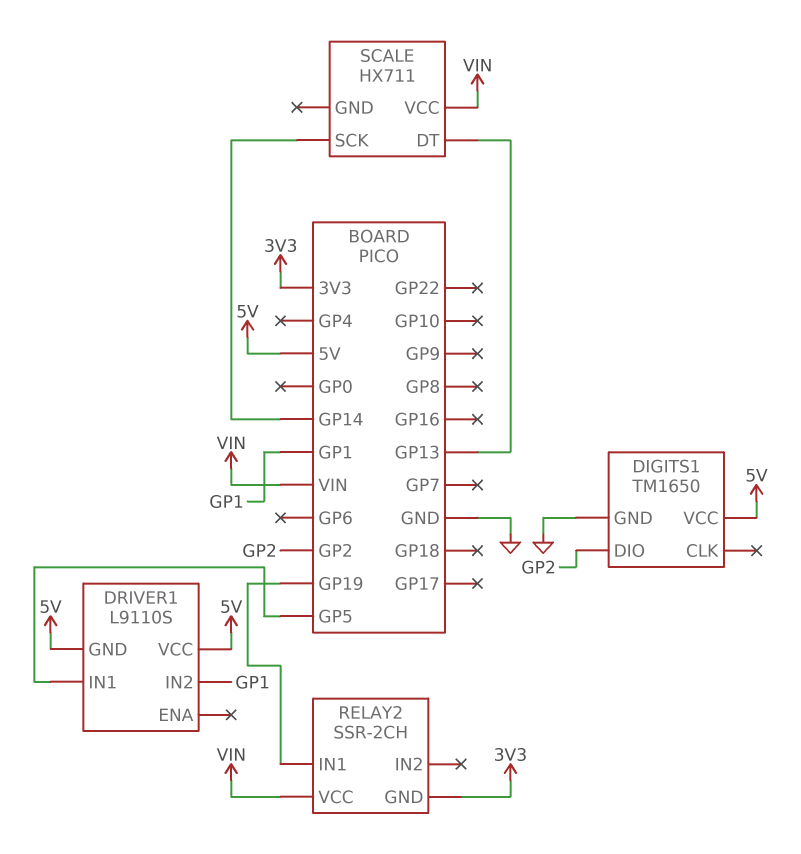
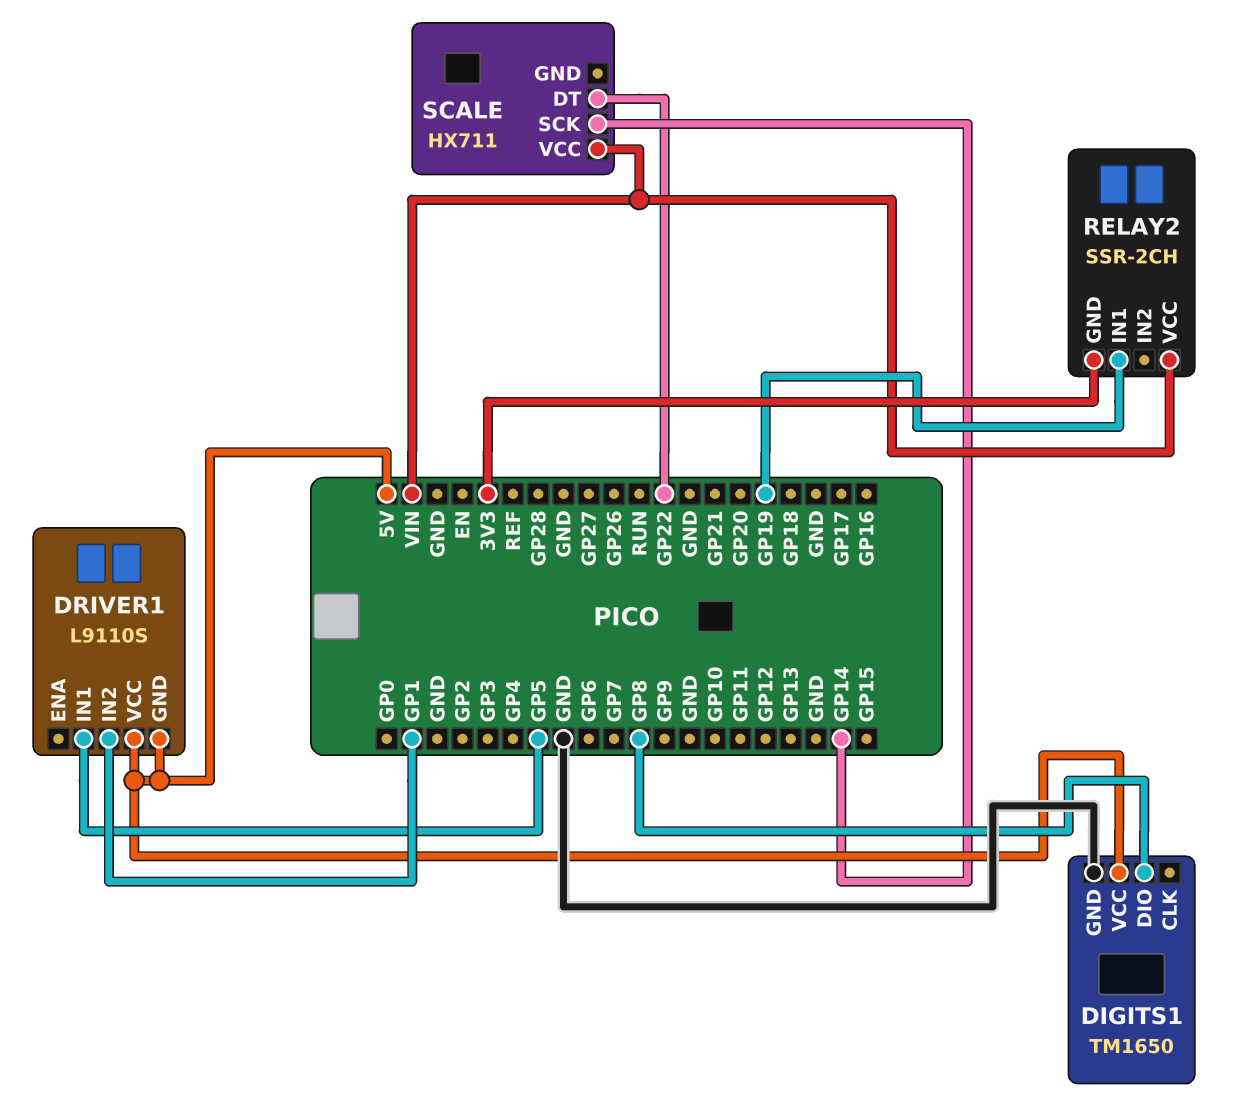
DIGITS1 pin DIO: GP2 -> GP8
SCALE pin DT: GP13 -> GP22

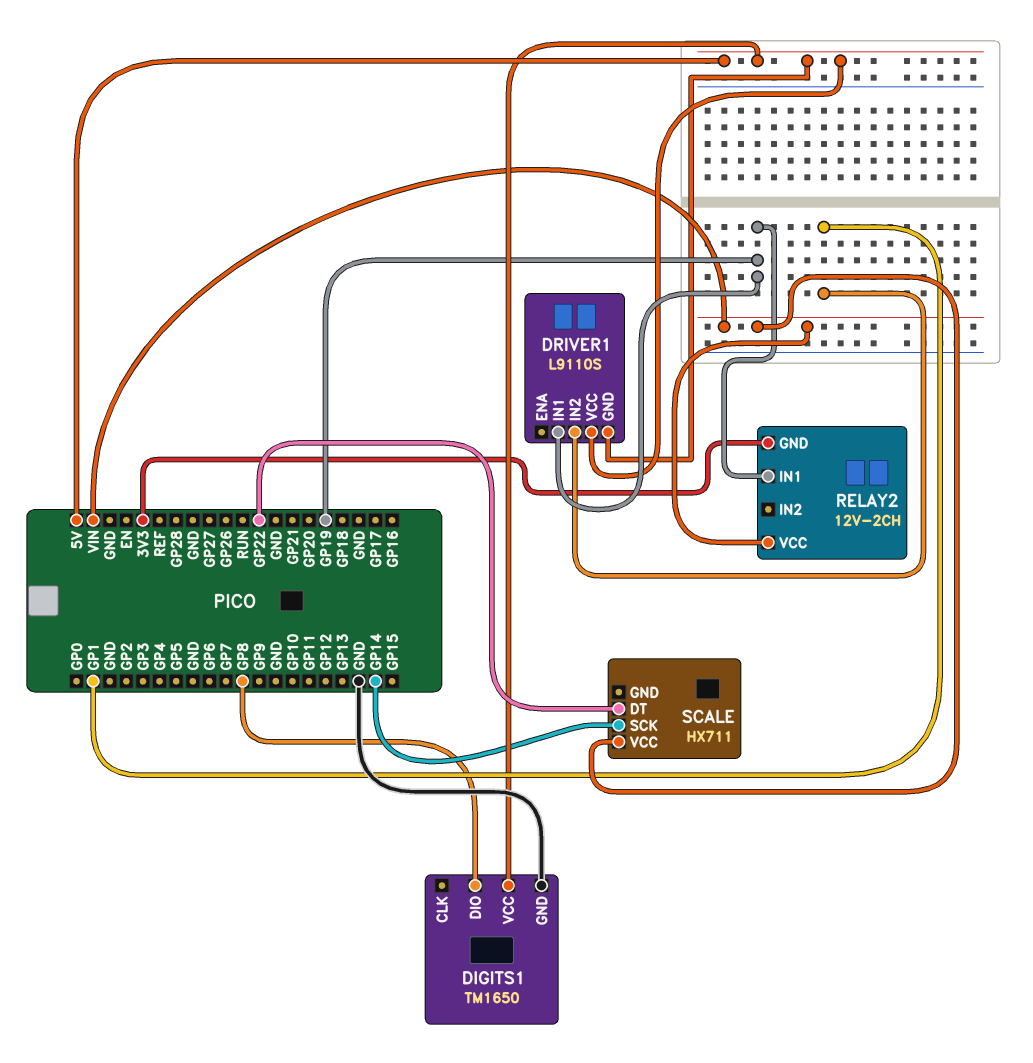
DRIVER1 pin IN1: GP5 -> GP19
RELAY2: SSR-2CH -> 12V-2CH

